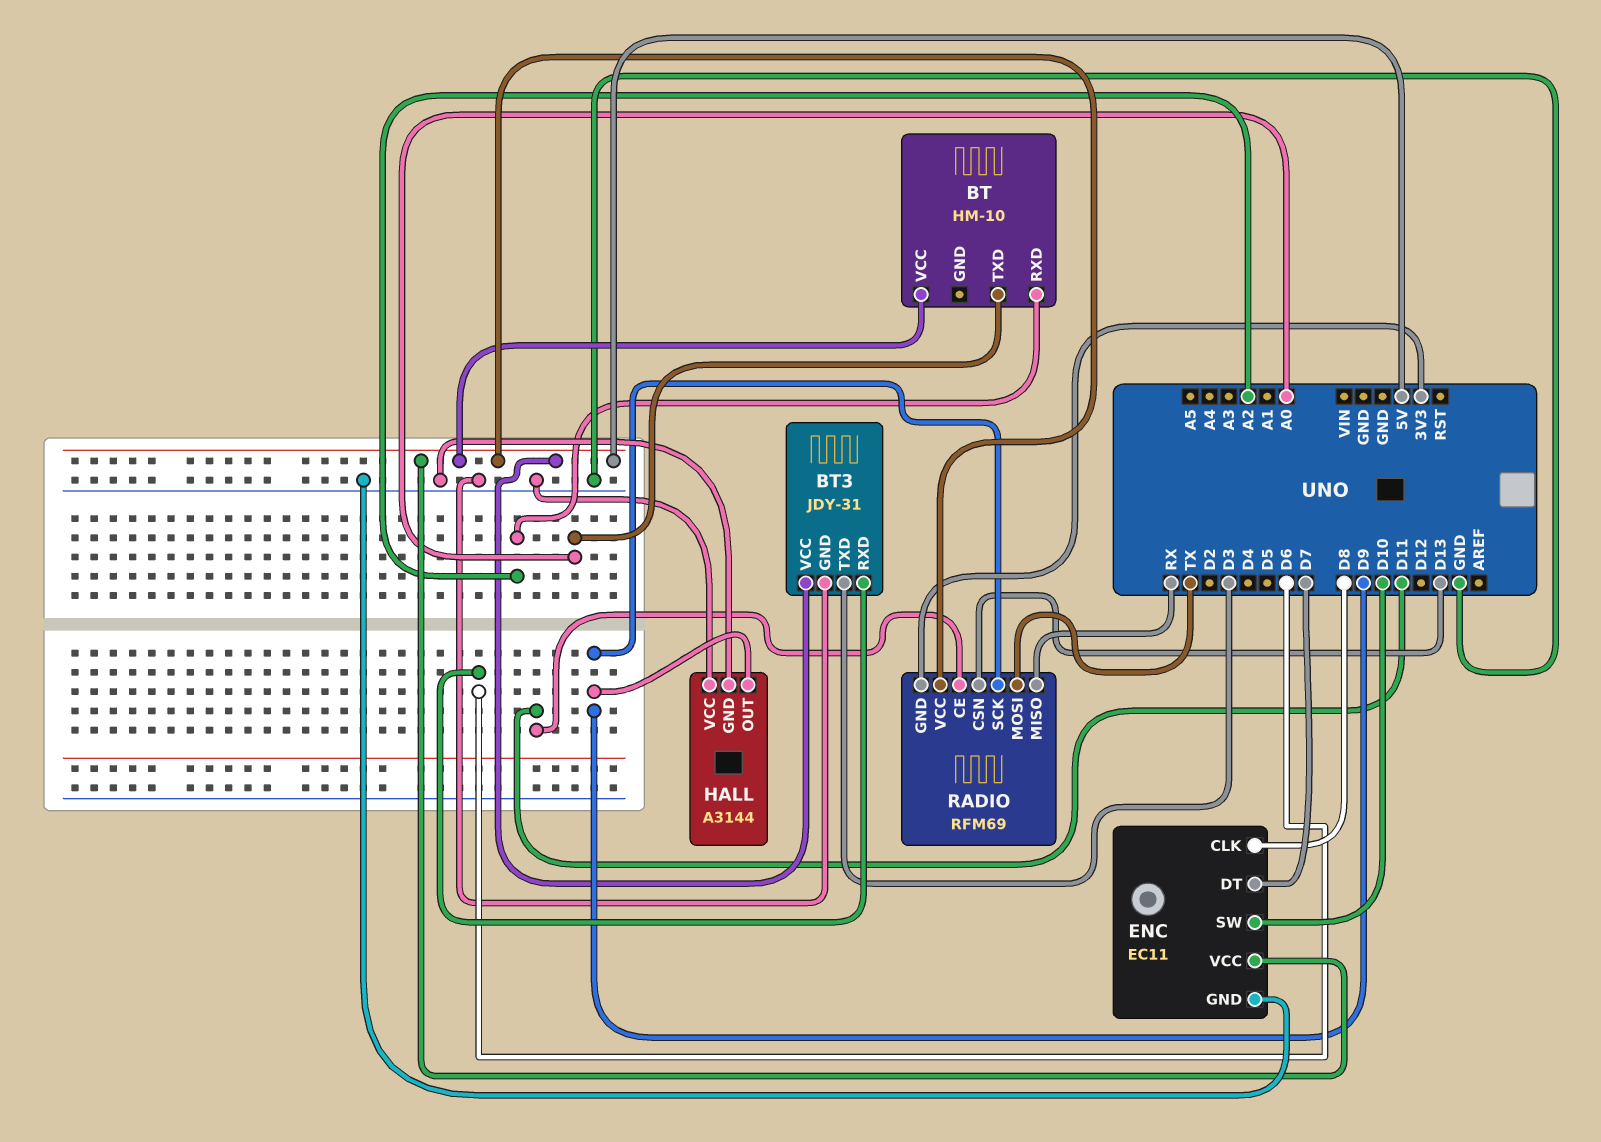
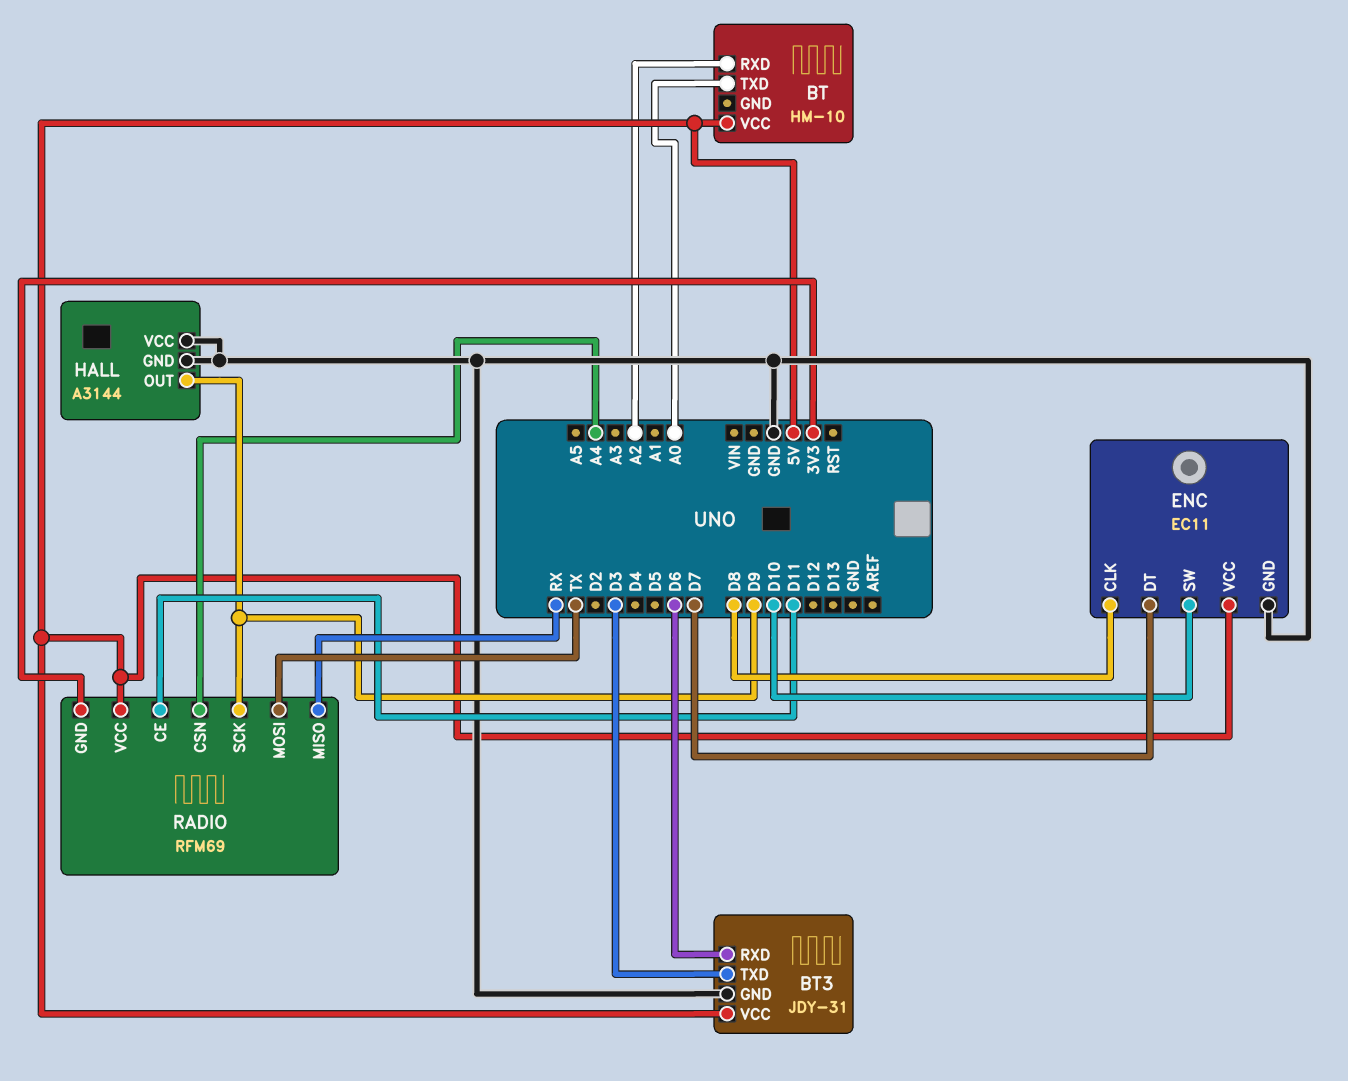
RADIO pin CSN: D13 -> A4

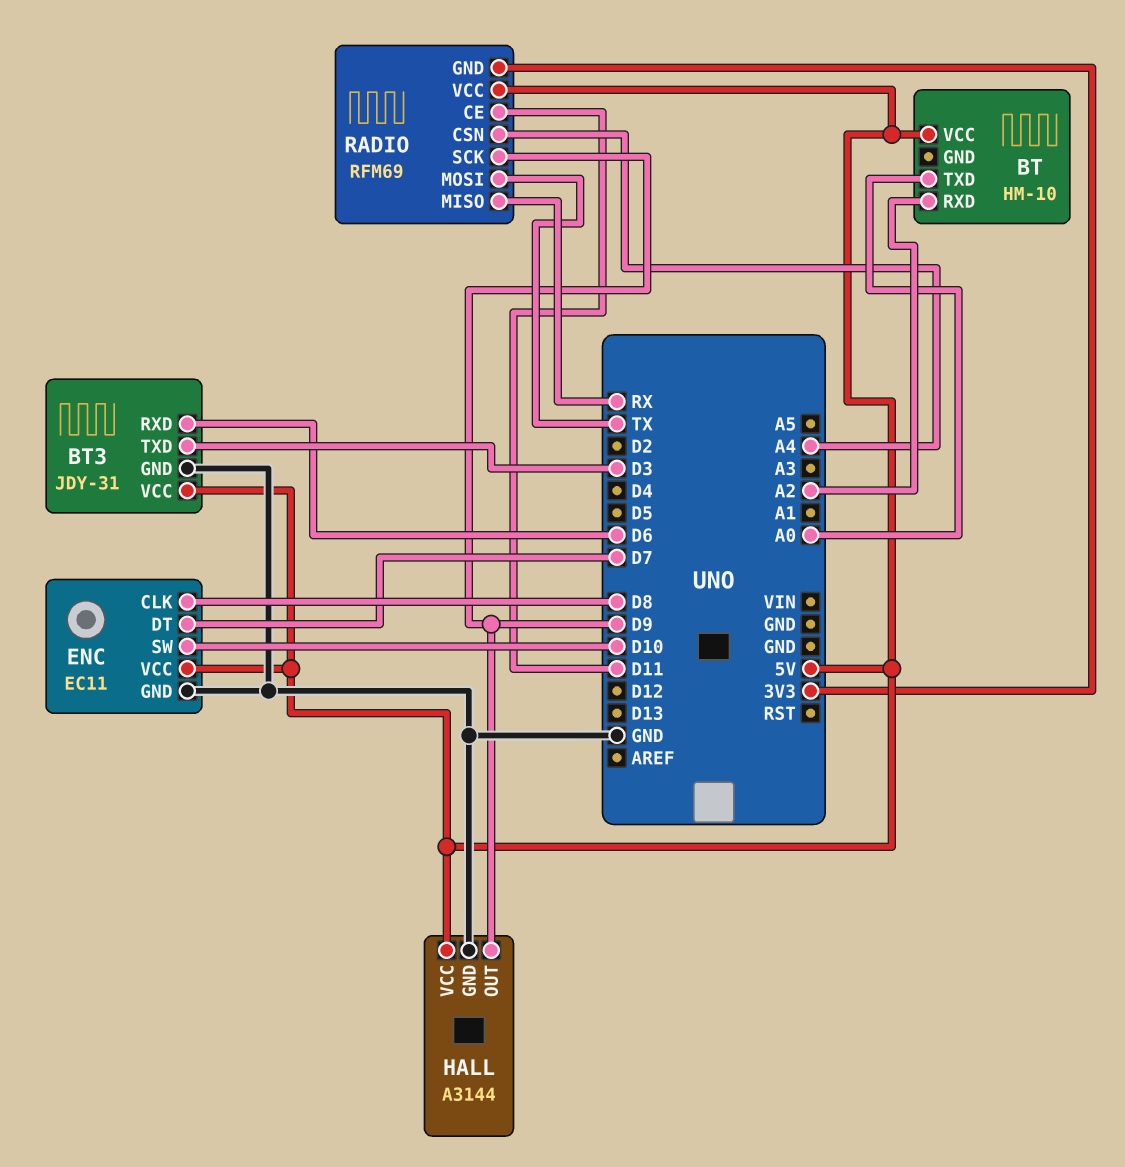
HALL pin VCC: GND -> 5V

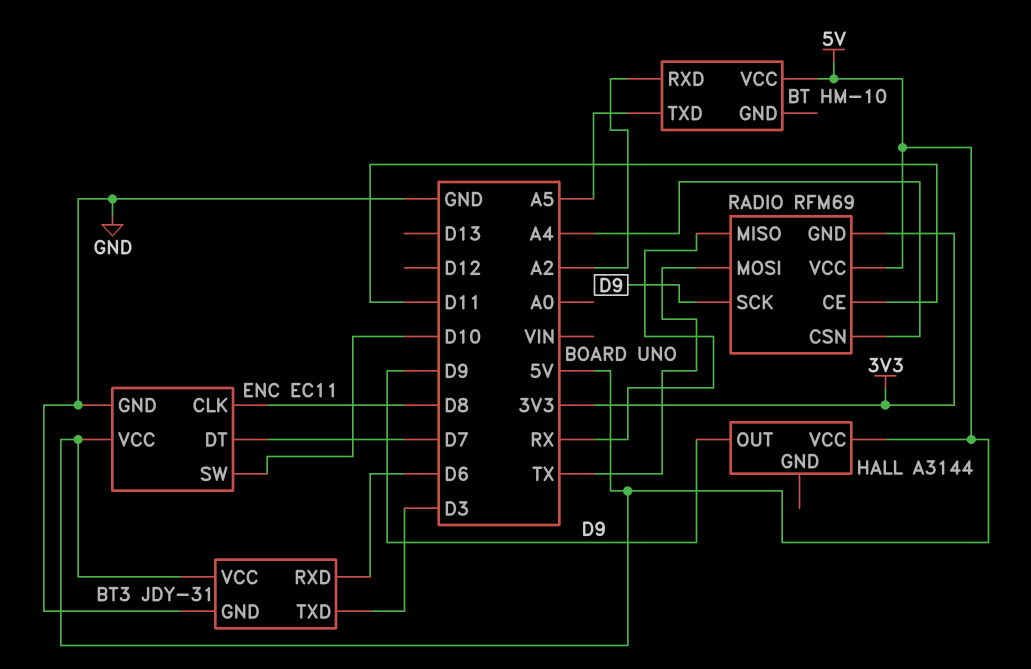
BT pin TXD: A0 -> A5
HALL pin GND: GND -> none

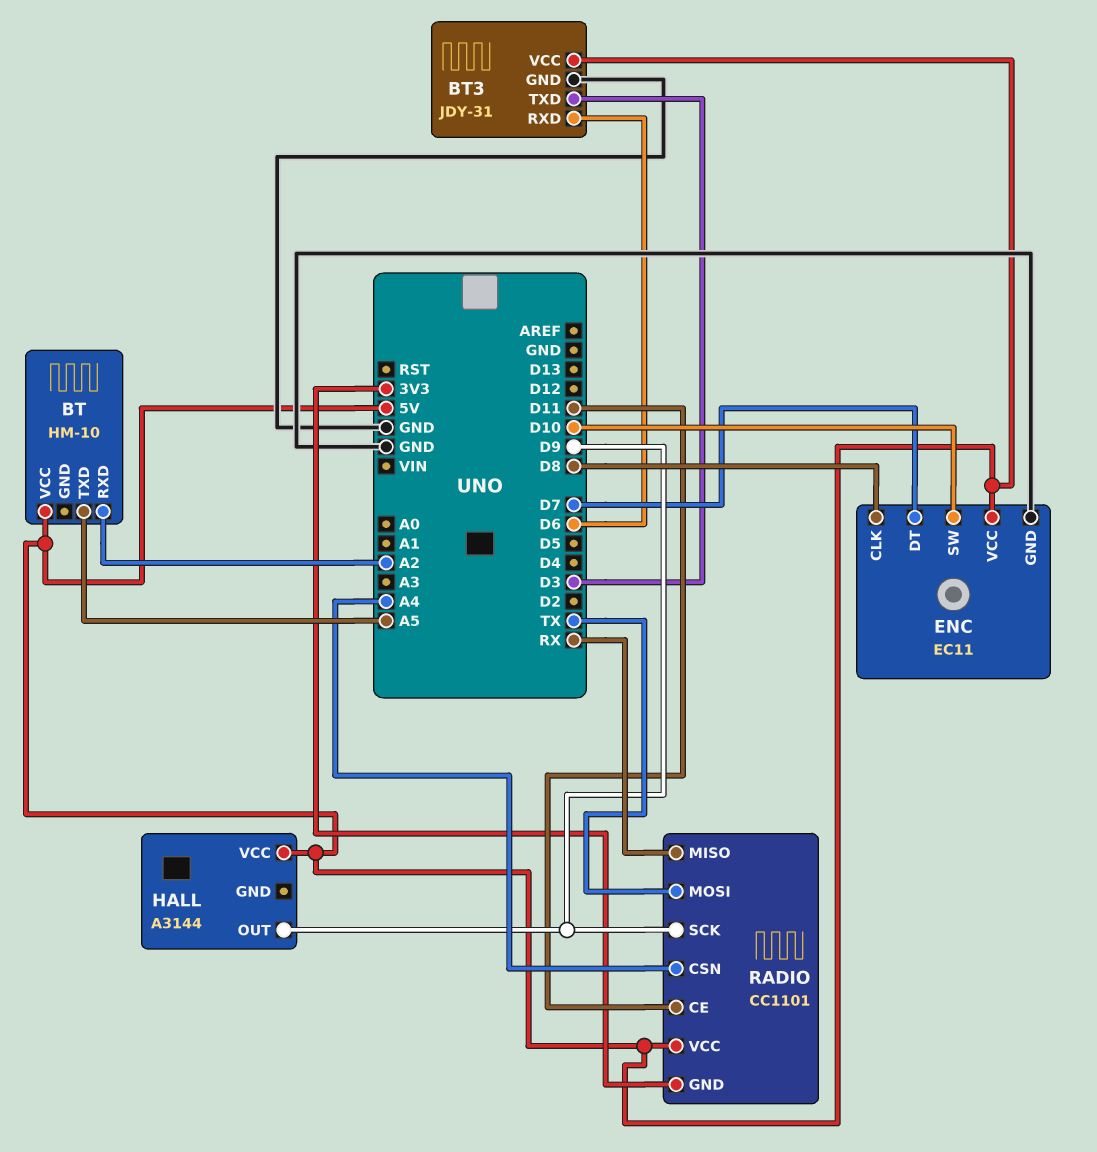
RADIO: RFM69 -> CC1101

